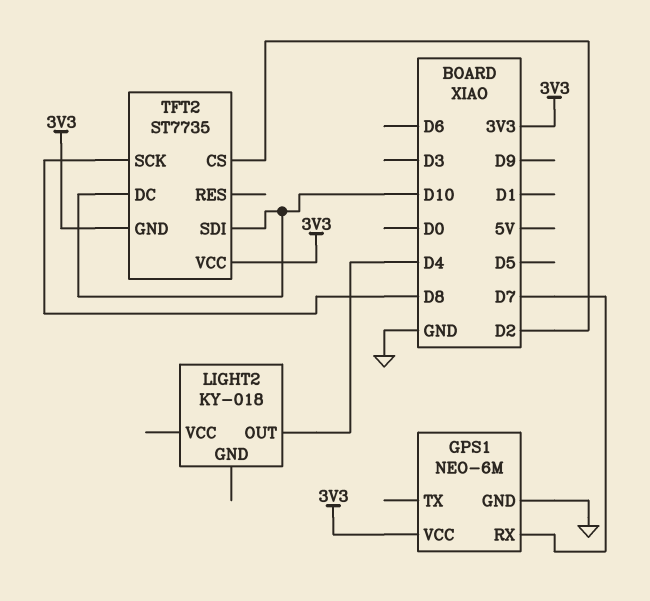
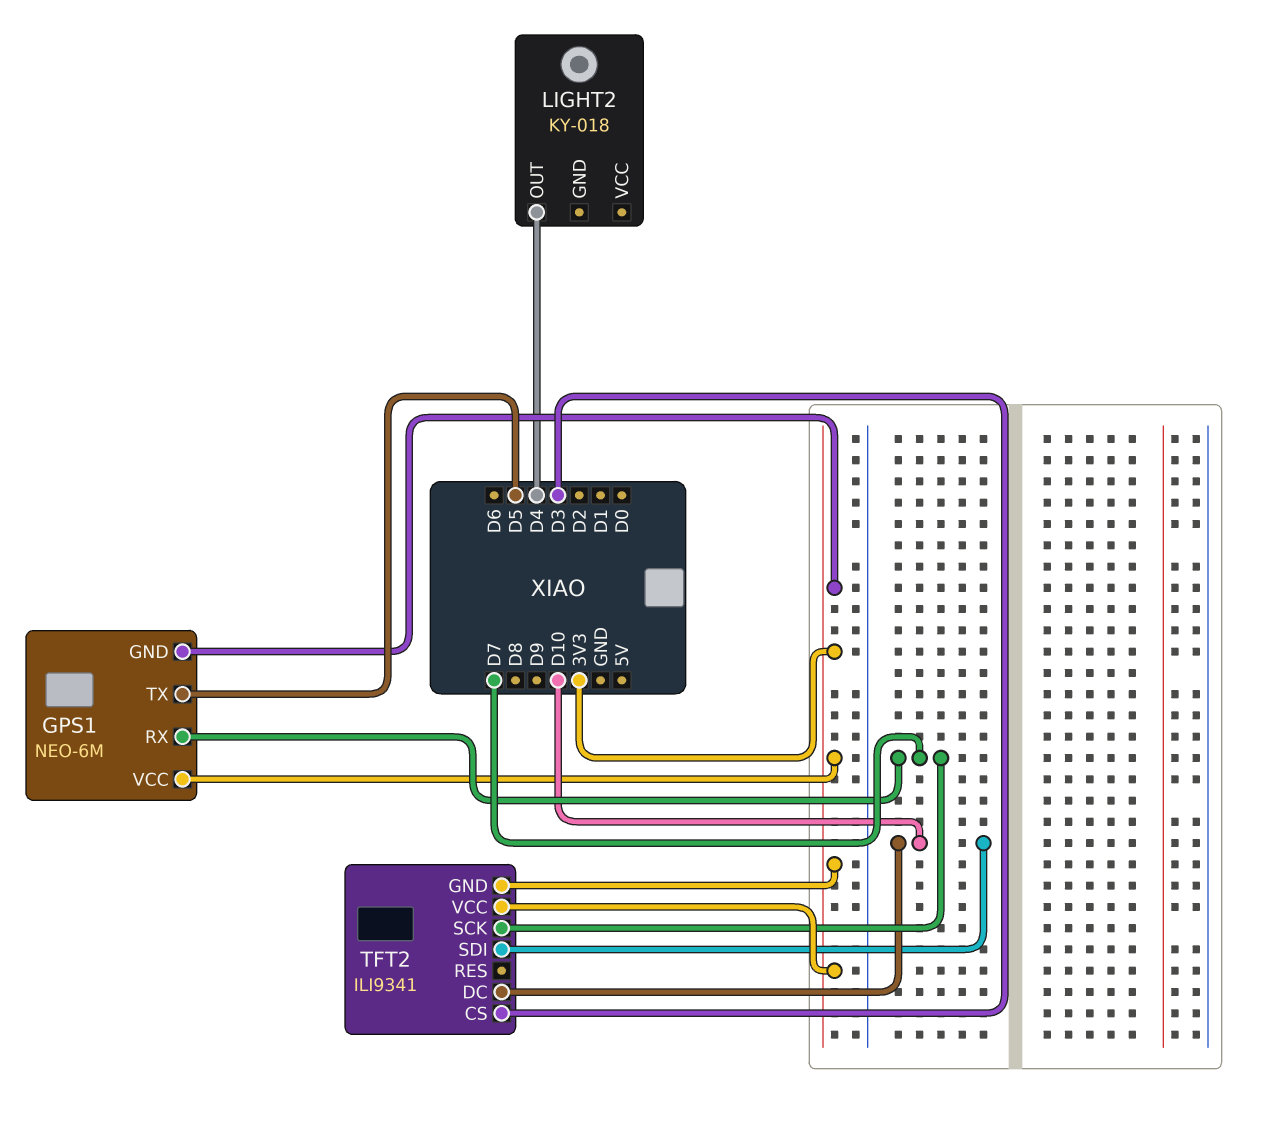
GPS1 pin GND: GND -> 3V3
GPS1 pin TX: none -> D5
TFT2: ST7735 -> ILI9341
TFT2 pin CS: D2 -> D3
TFT2 pin SCK: D8 -> D7

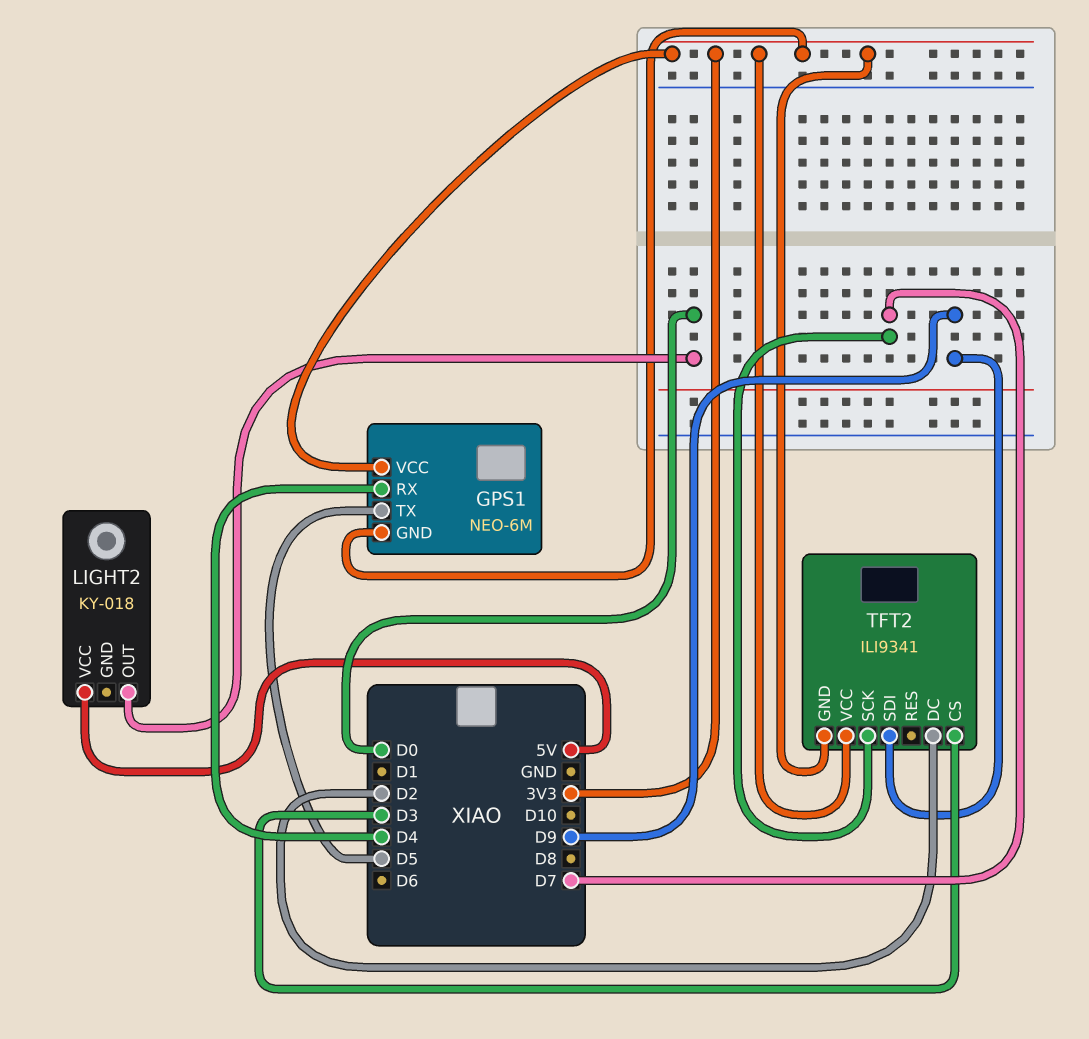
GPS1 pin RX: D7 -> D4
LIGHT2 pin OUT: D4 -> D0
LIGHT2 pin VCC: none -> 5V
TFT2 pin DC: D10 -> D2
TFT2 pin SDI: D10 -> D9

